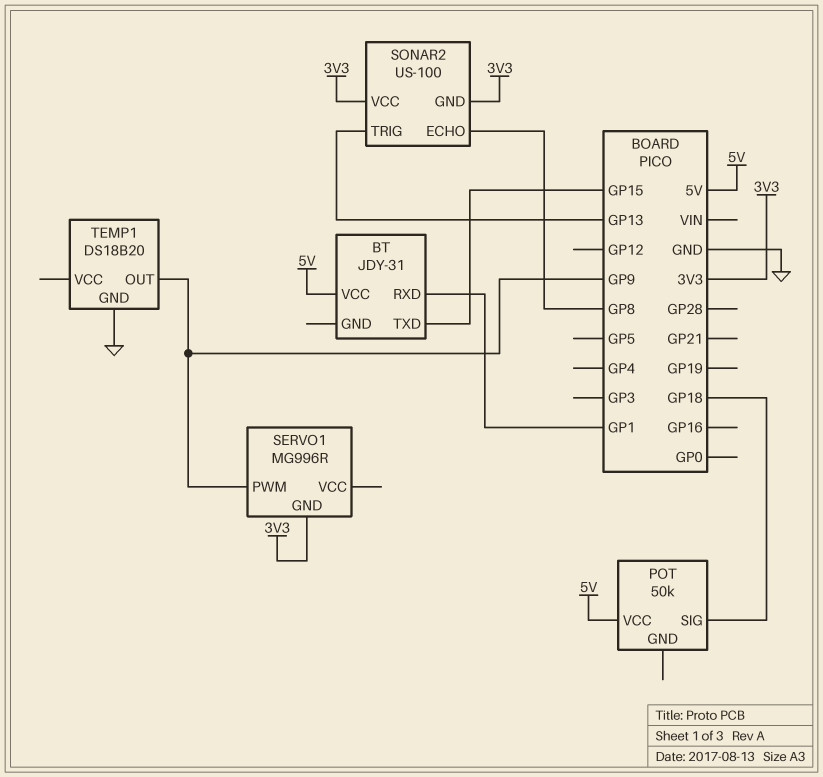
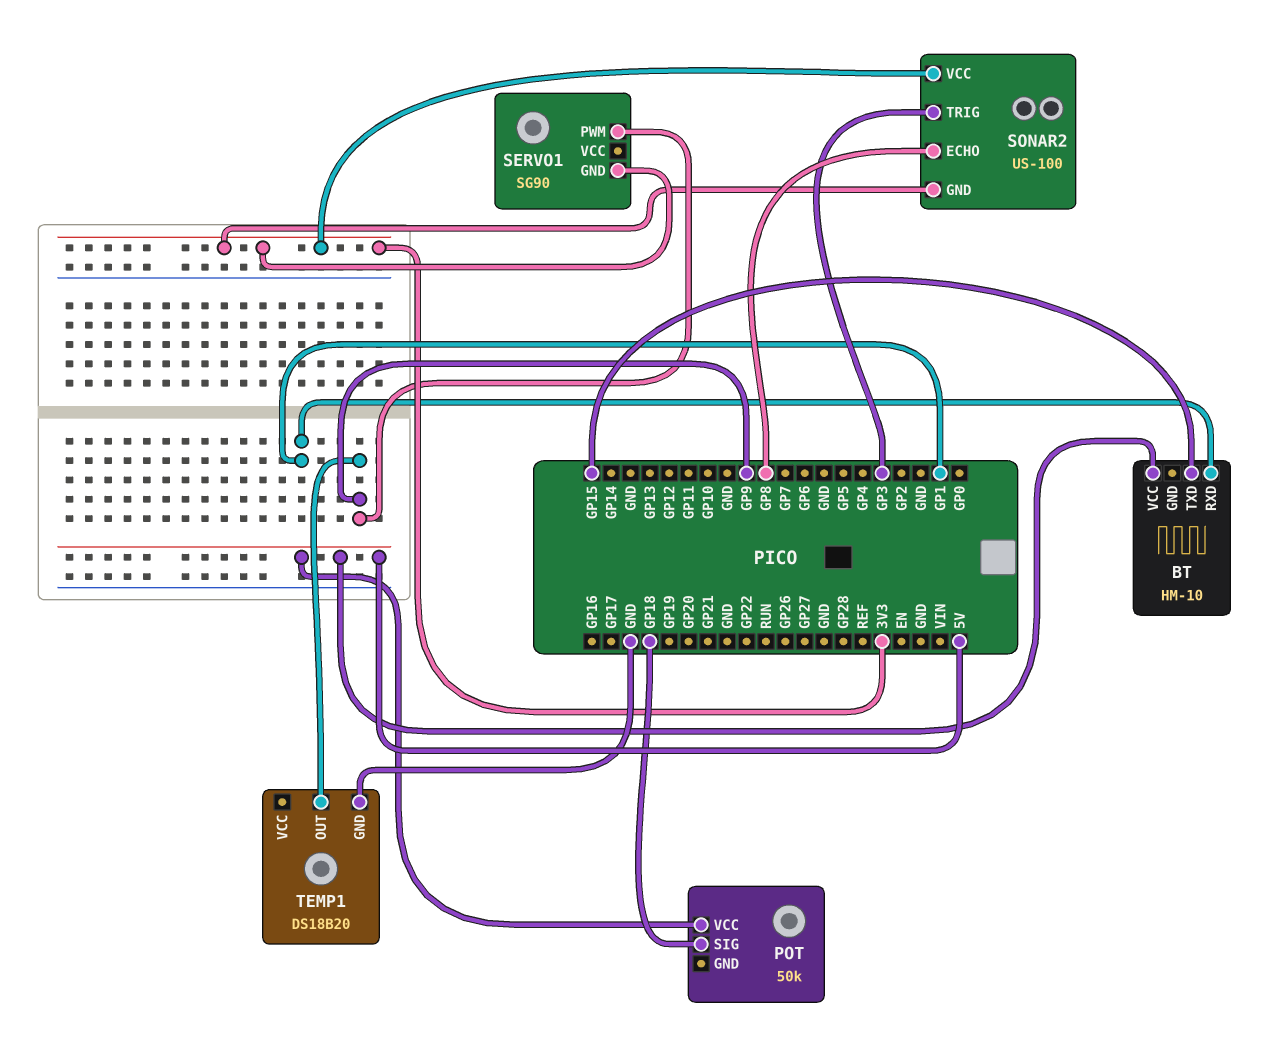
BT: JDY-31 -> HM-10
SERVO1: MG996R -> SG90
SONAR2 pin TRIG: GP13 -> GP3

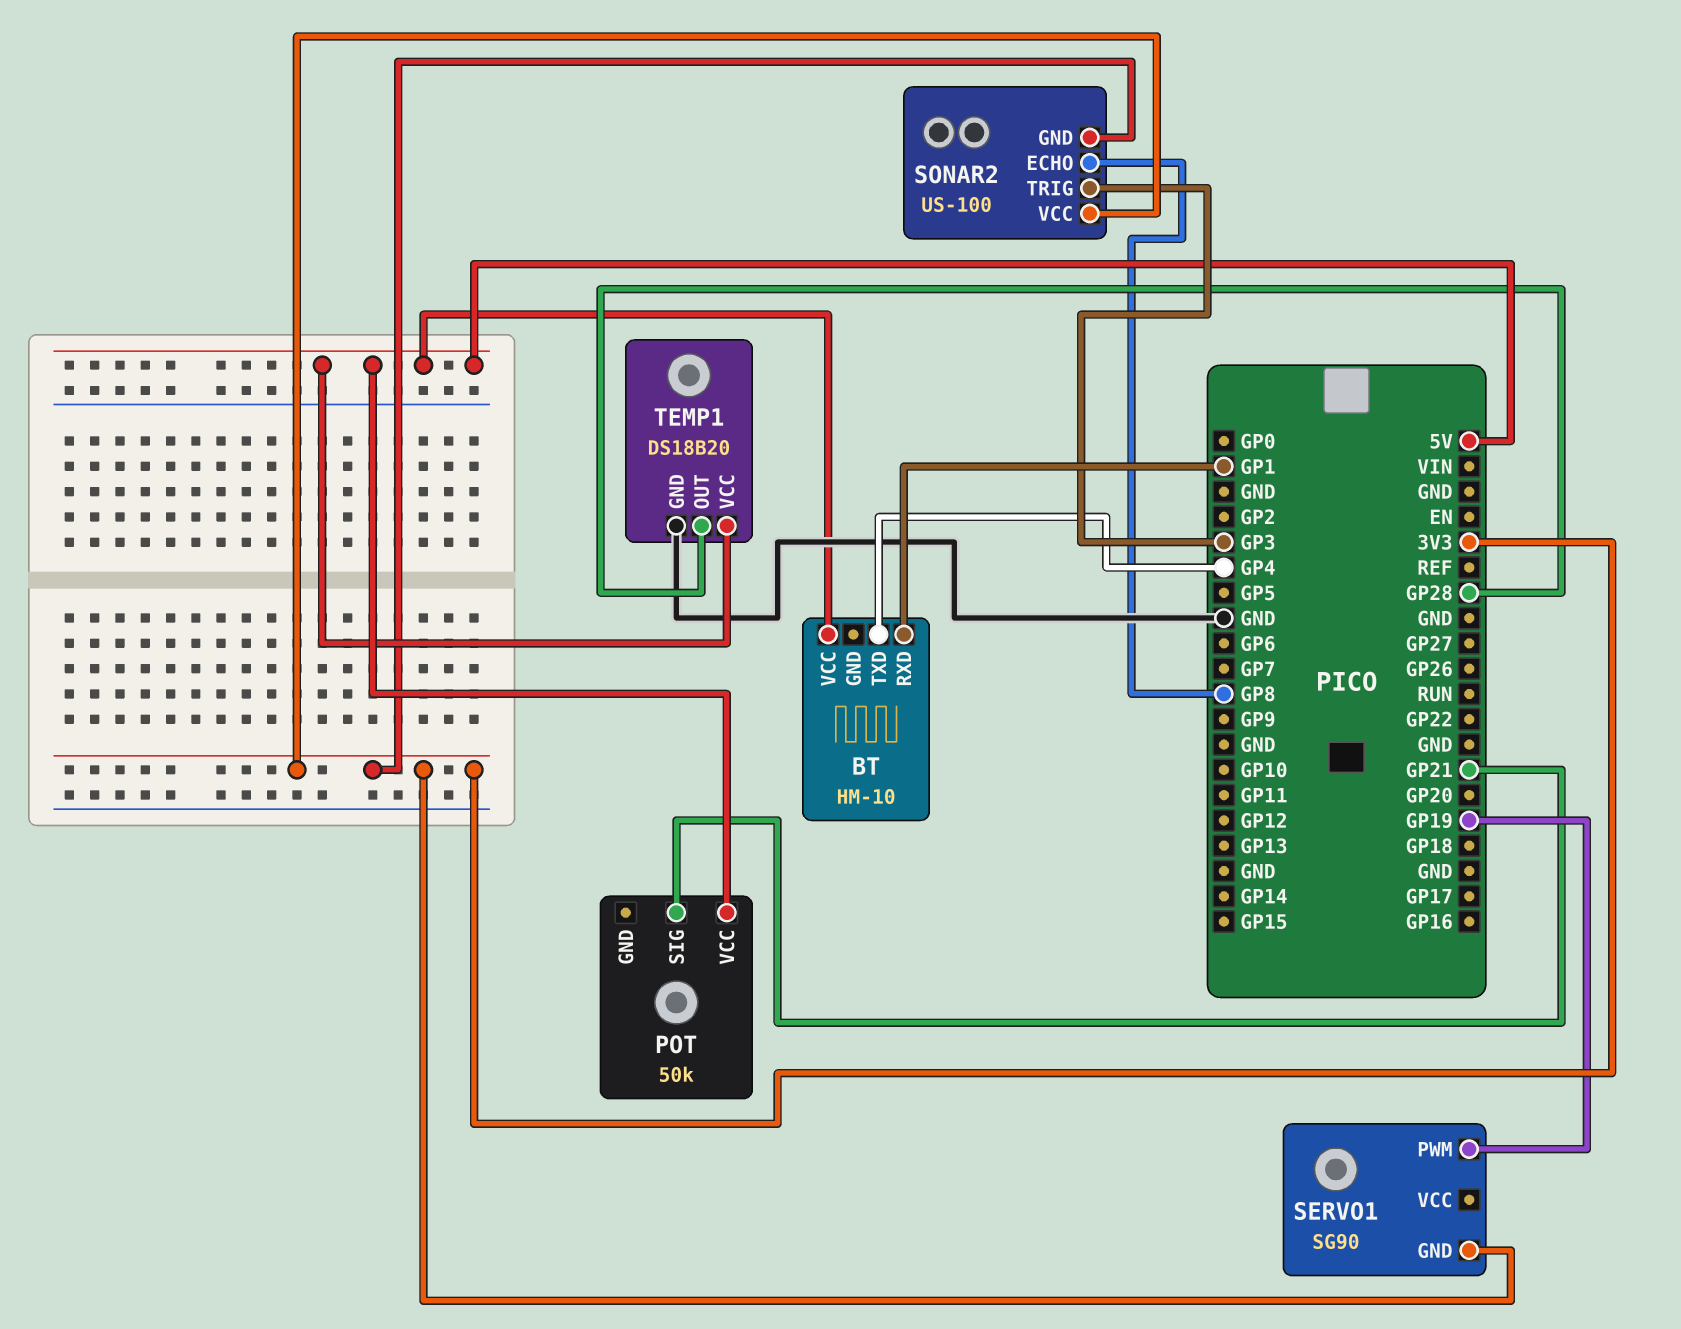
BT pin TXD: GP15 -> GP4
POT pin SIG: GP18 -> GP21
SERVO1 pin PWM: GP9 -> GP19
TEMP1 pin OUT: GP9 -> GP28
TEMP1 pin VCC: none -> 5V

